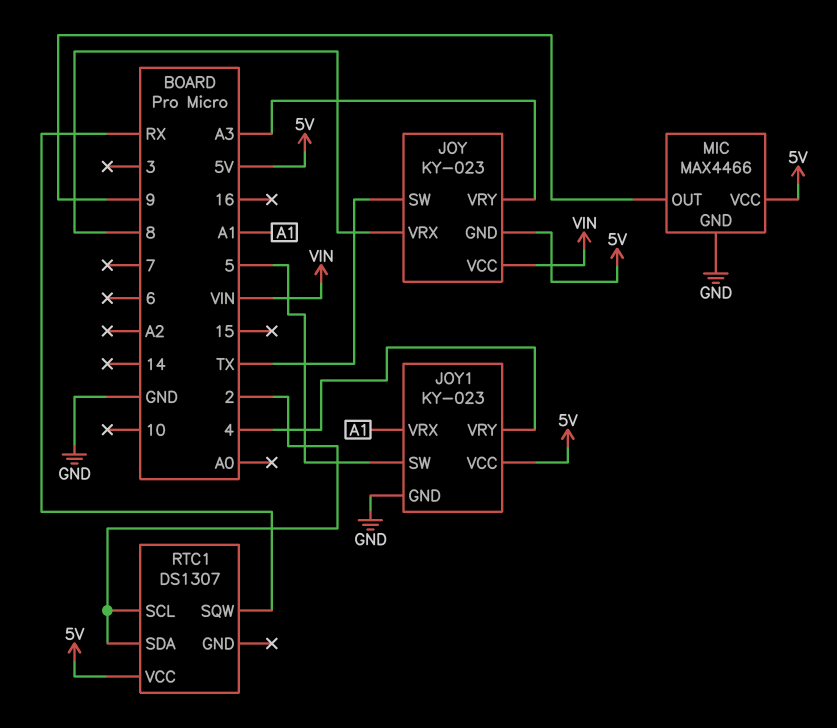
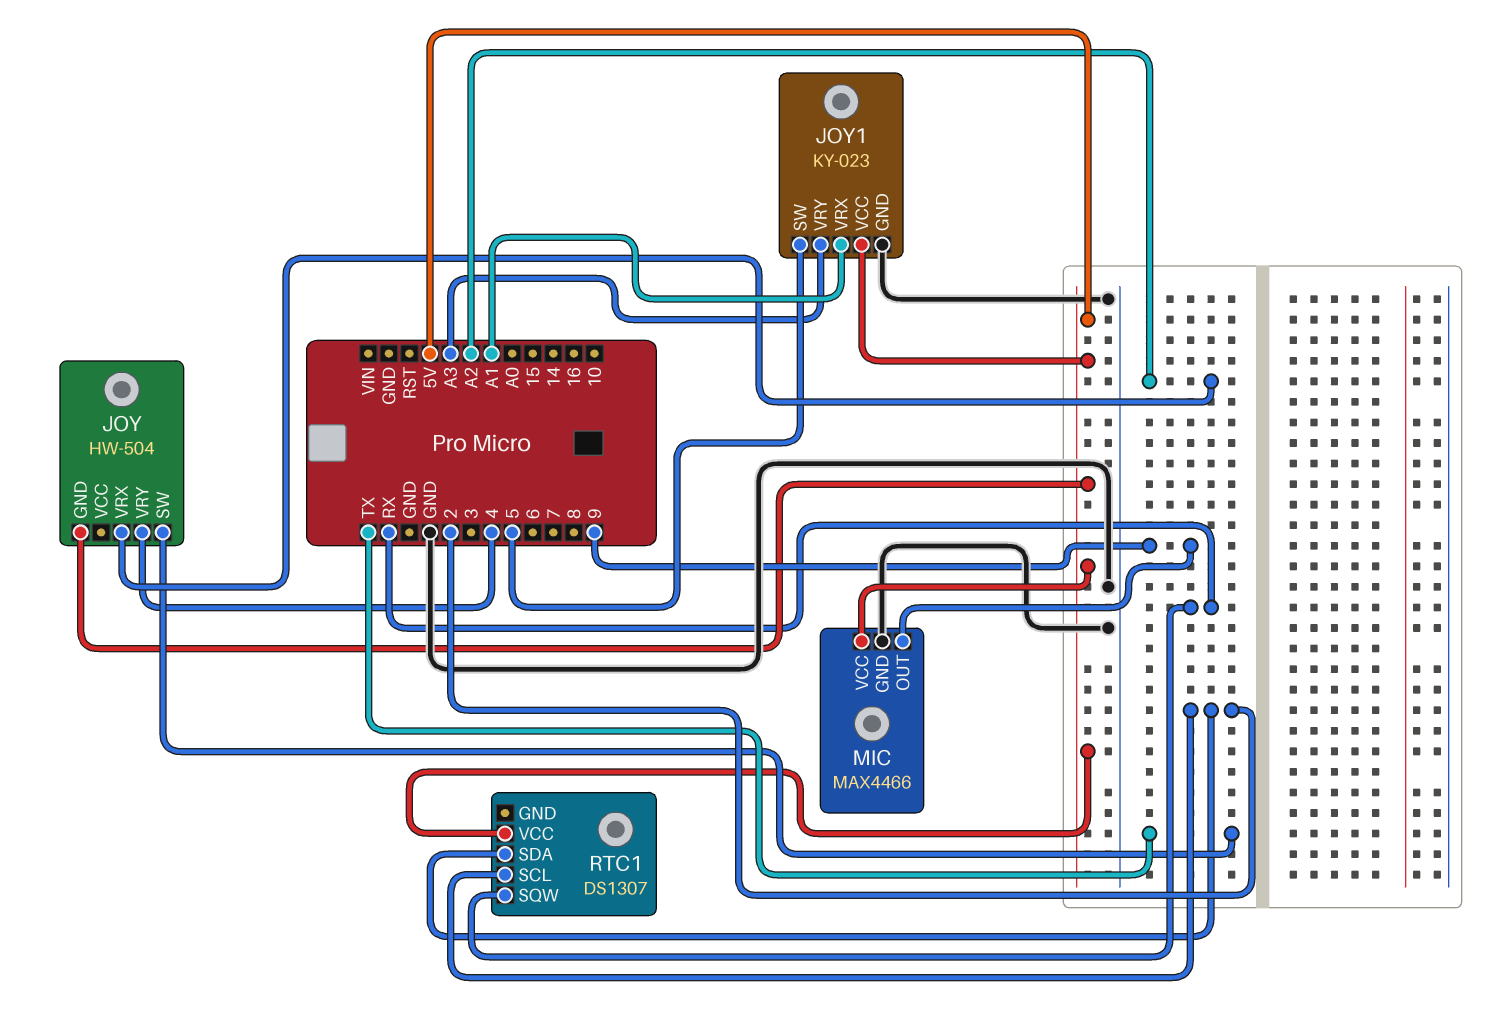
JOY: KY-023 -> HW-504
JOY pin VCC: VIN -> none
JOY pin VRX: 8 -> A2
JOY pin VRY: A3 -> 4
JOY1 pin VRY: 4 -> A3

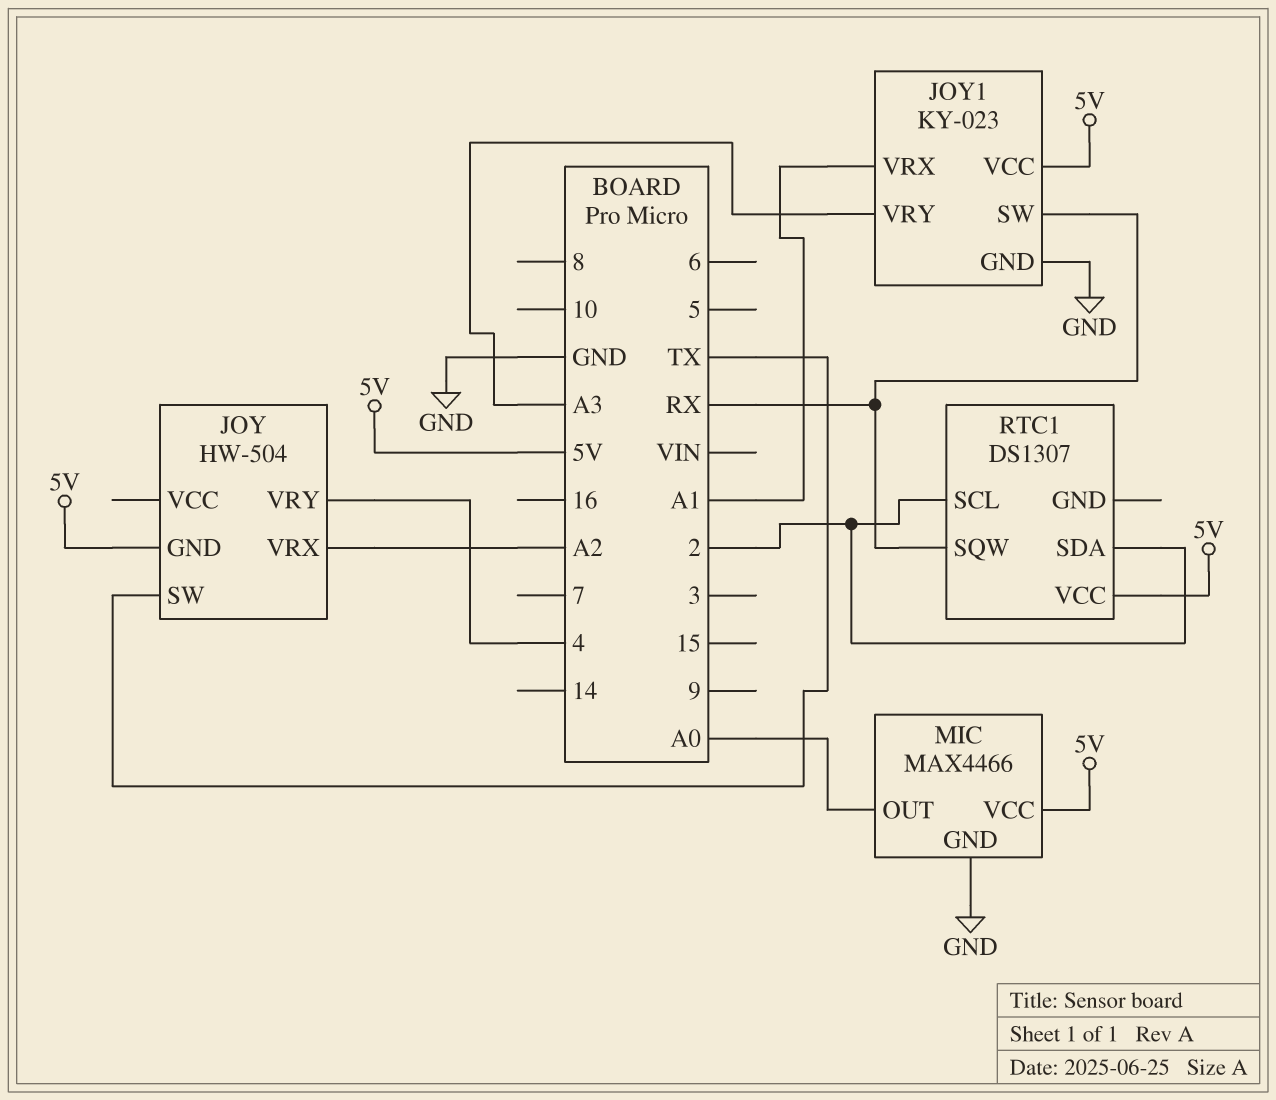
JOY1 pin SW: 5 -> RX
MIC pin OUT: 9 -> A0

